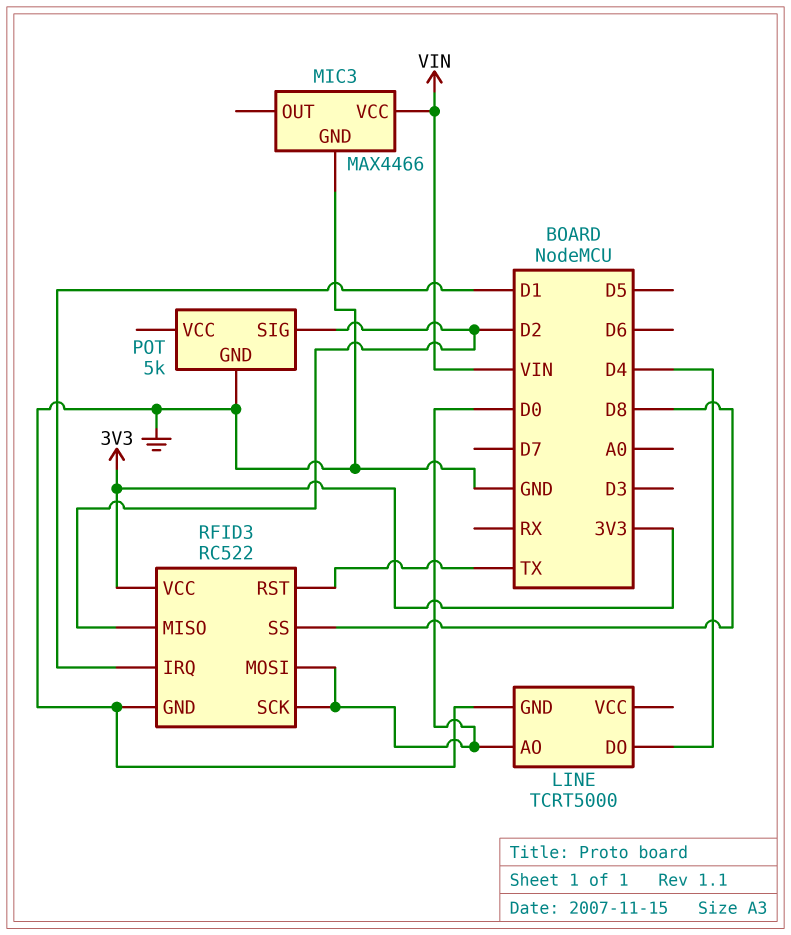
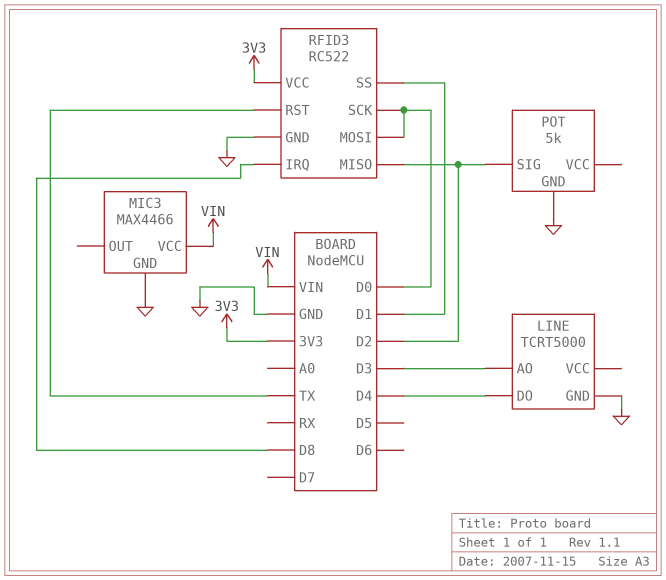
LINE pin AO: D0 -> D3
RFID3 pin IRQ: D1 -> D8
RFID3 pin SS: D8 -> D1

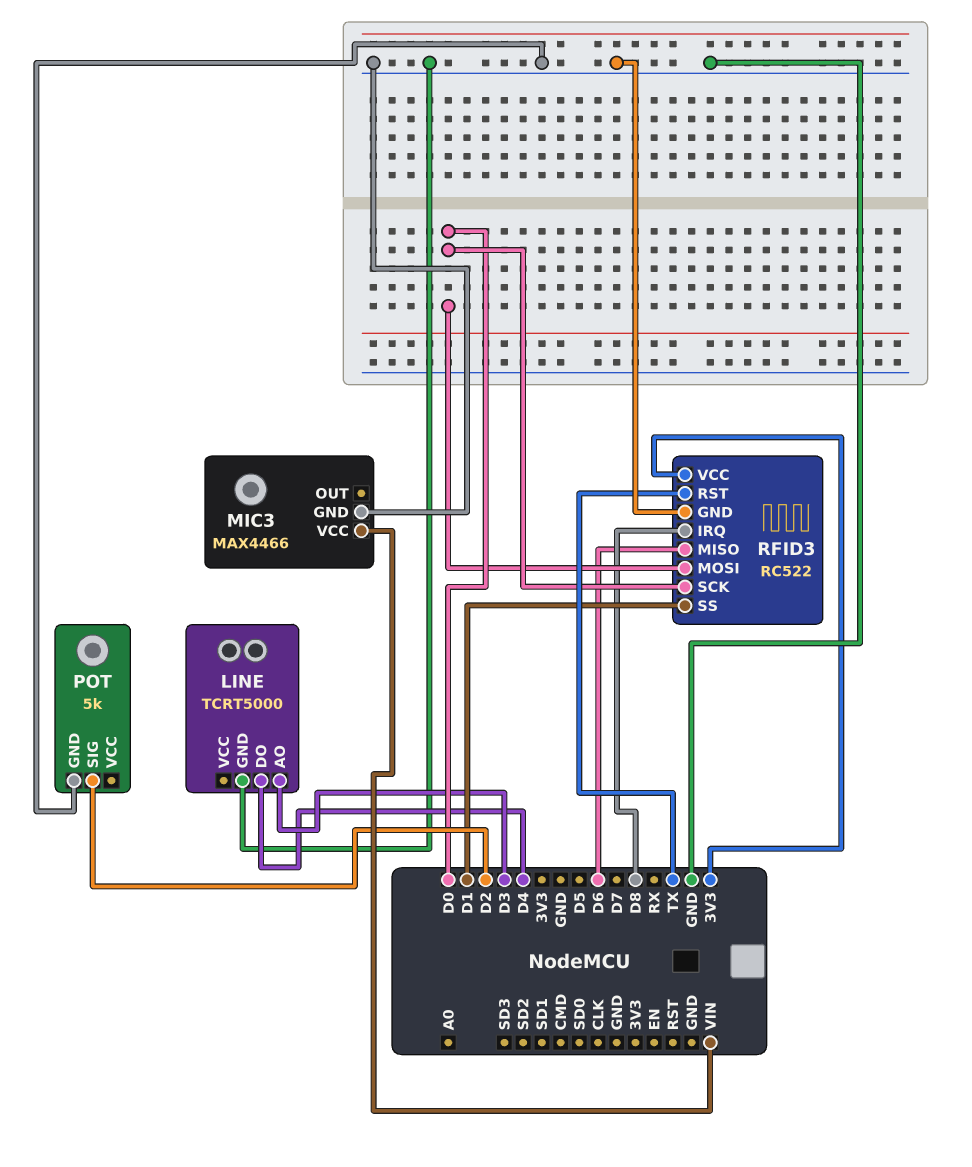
RFID3 pin MISO: D2 -> D6

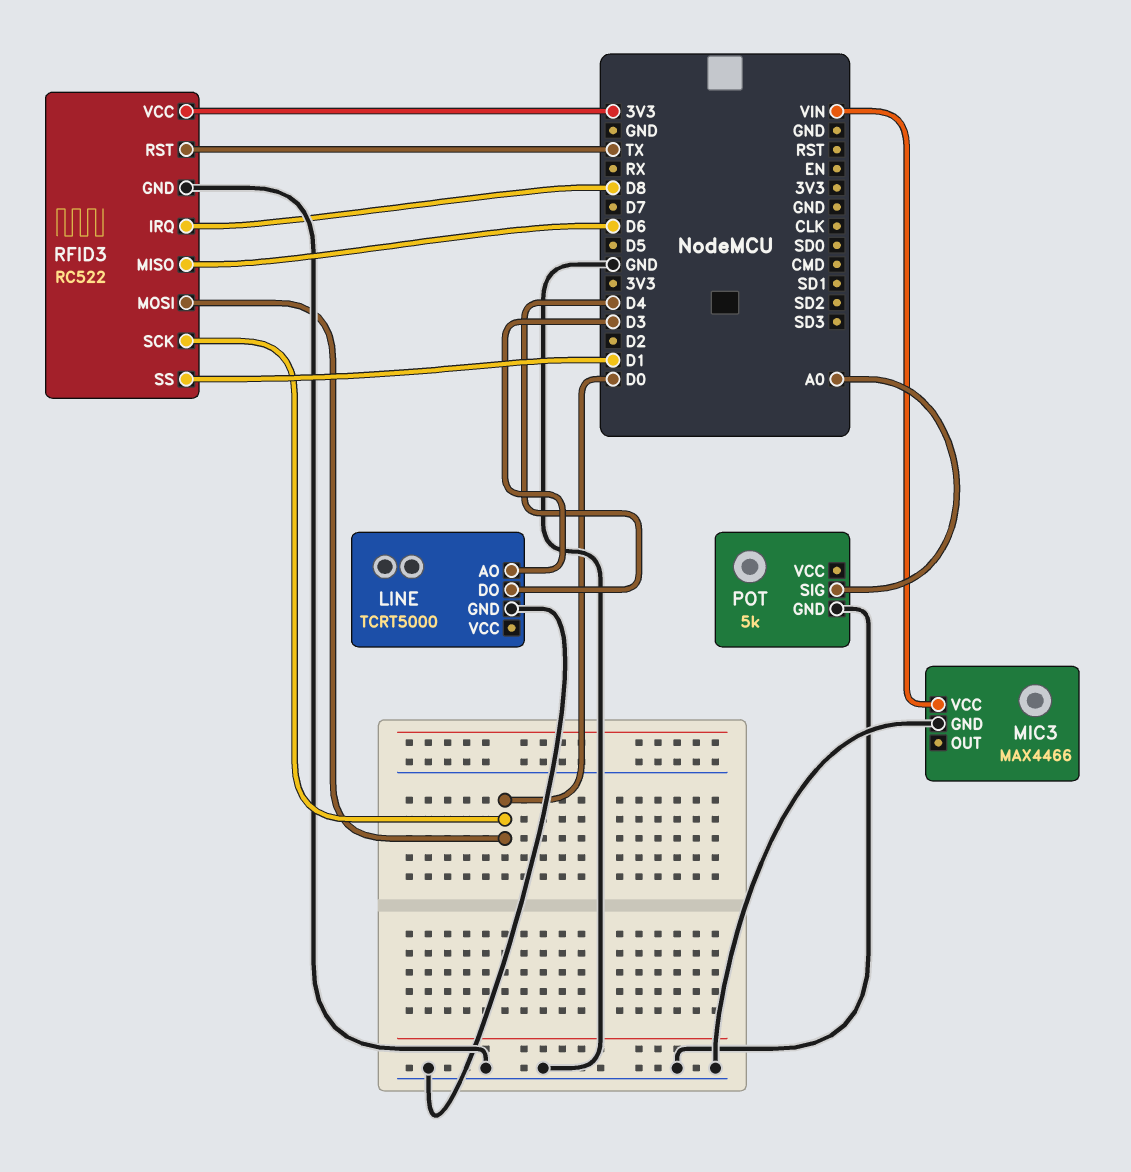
POT pin SIG: D2 -> A0

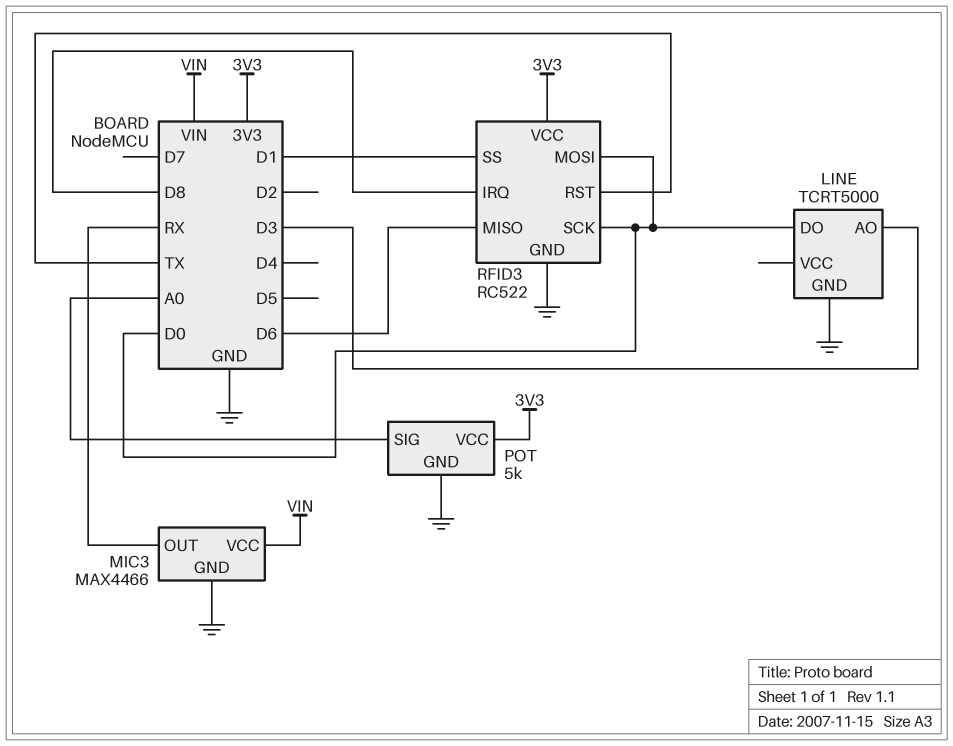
LINE pin DO: D4 -> D0
MIC3 pin OUT: none -> RX
POT pin VCC: none -> 3V3

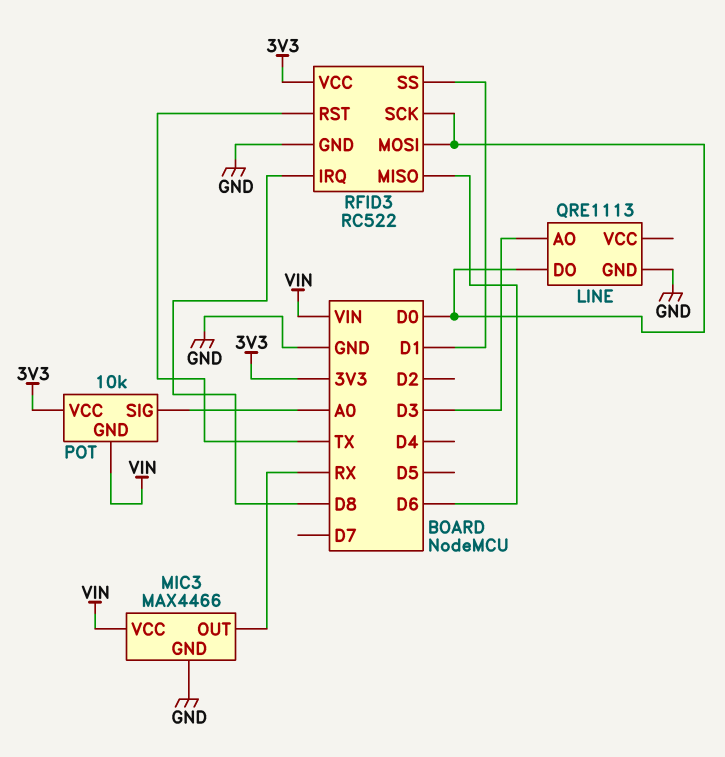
LINE: TCRT5000 -> QRE1113
POT: 5k -> 10k
POT pin GND: GND -> VIN

